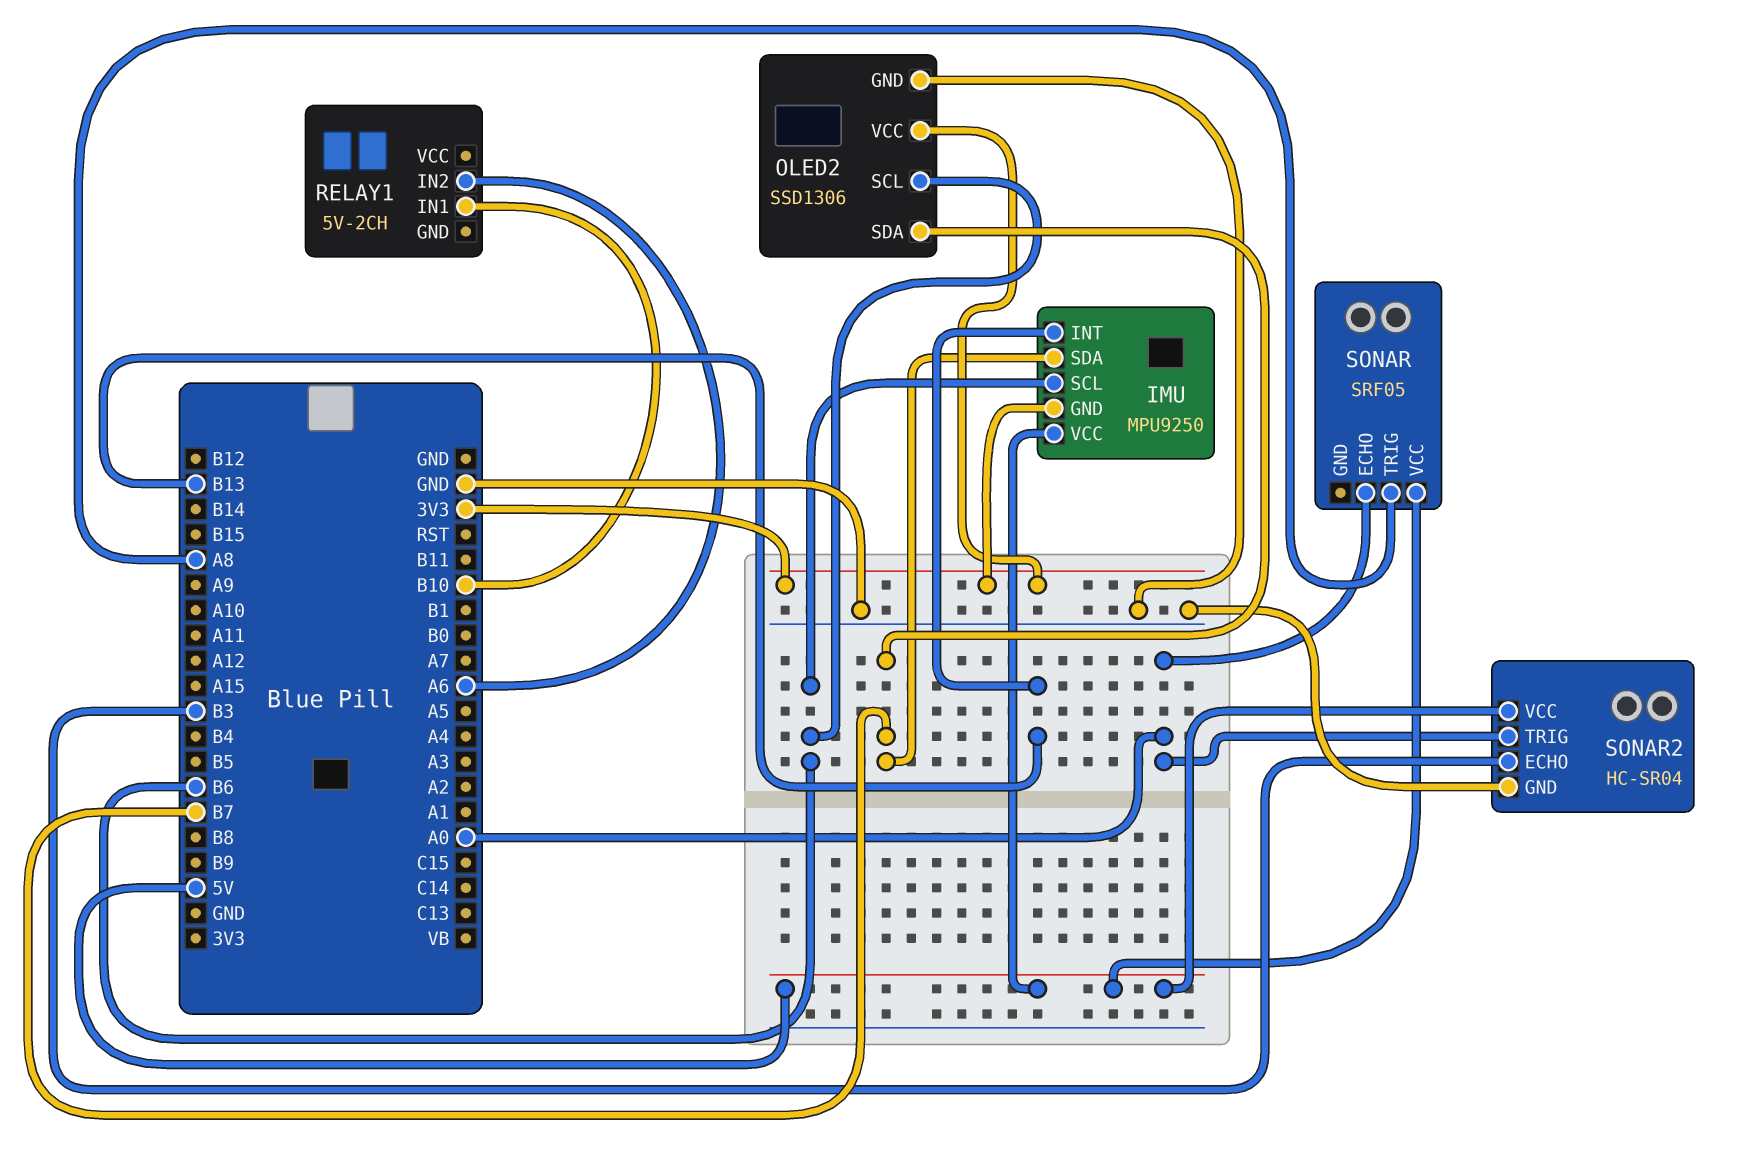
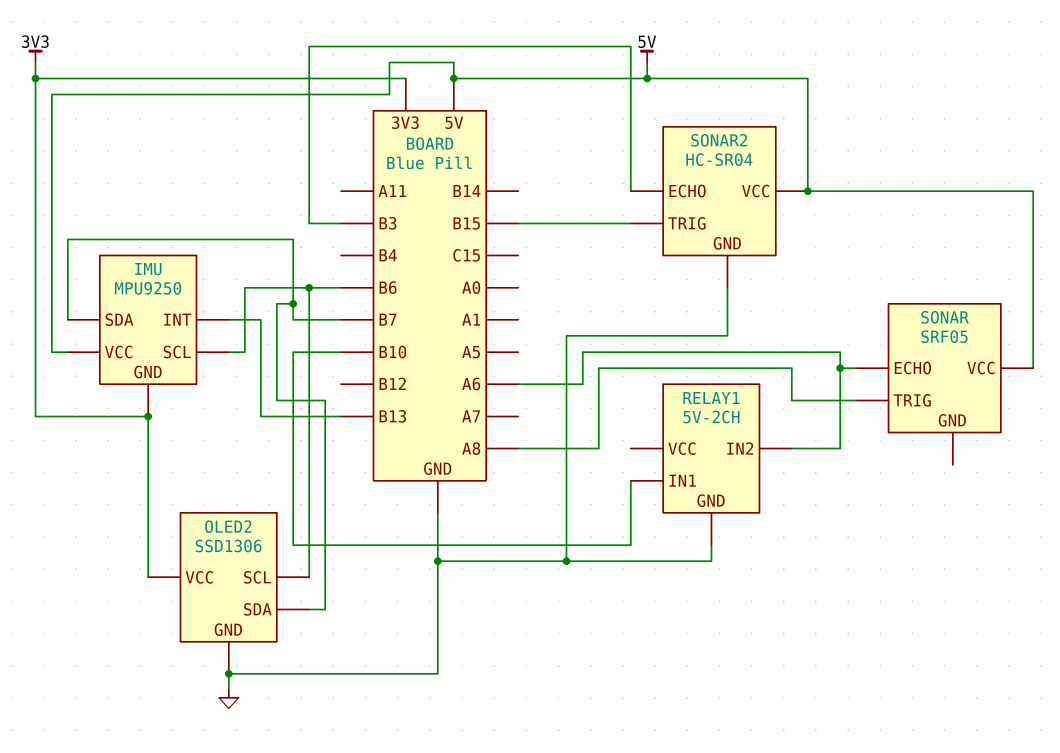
RELAY1 pin GND: none -> GND
SONAR pin ECHO: A0 -> A6
SONAR2 pin TRIG: A0 -> B15

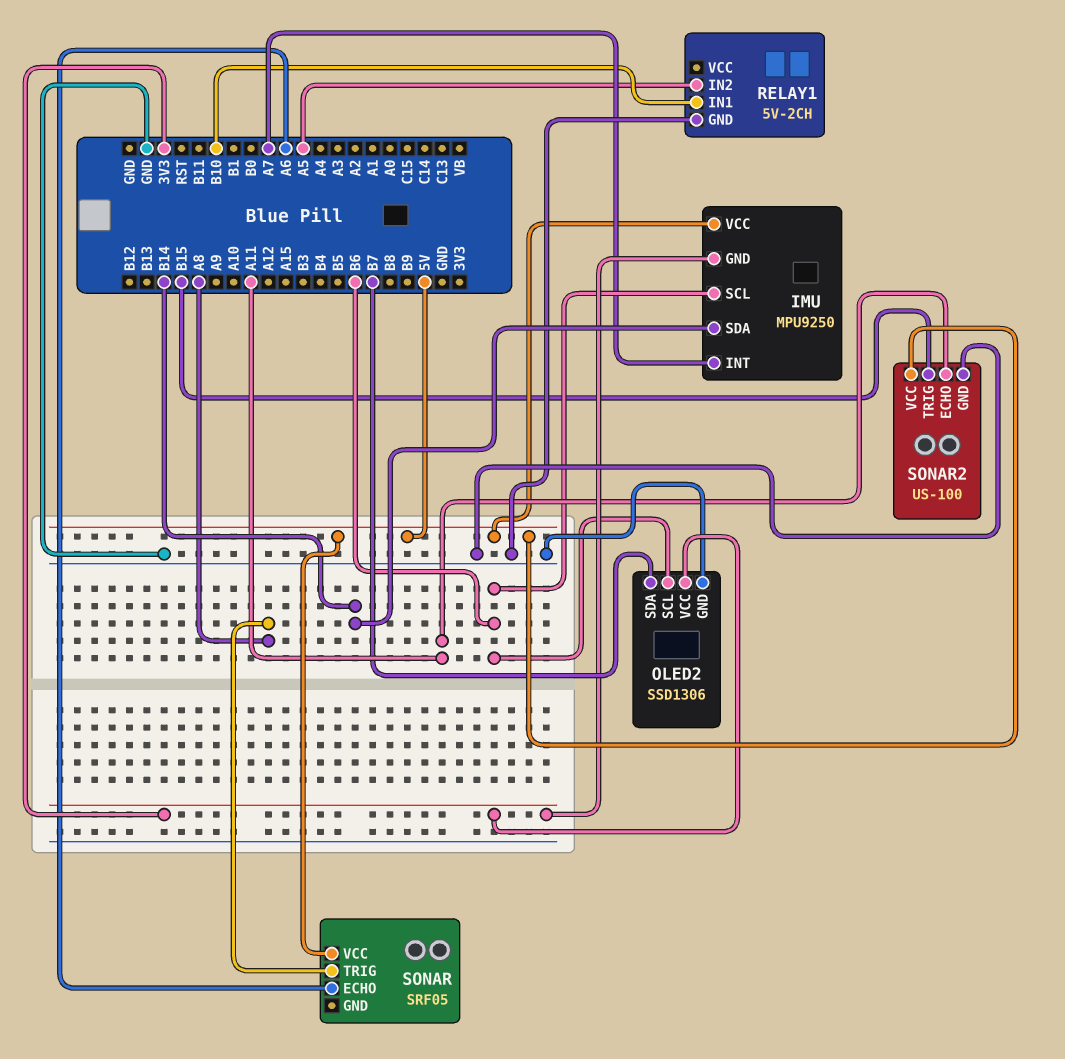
IMU pin INT: B13 -> A7
IMU pin SDA: B7 -> B14
RELAY1 pin IN2: A6 -> A5
SONAR2: HC-SR04 -> US-100
SONAR2 pin ECHO: B3 -> A11

